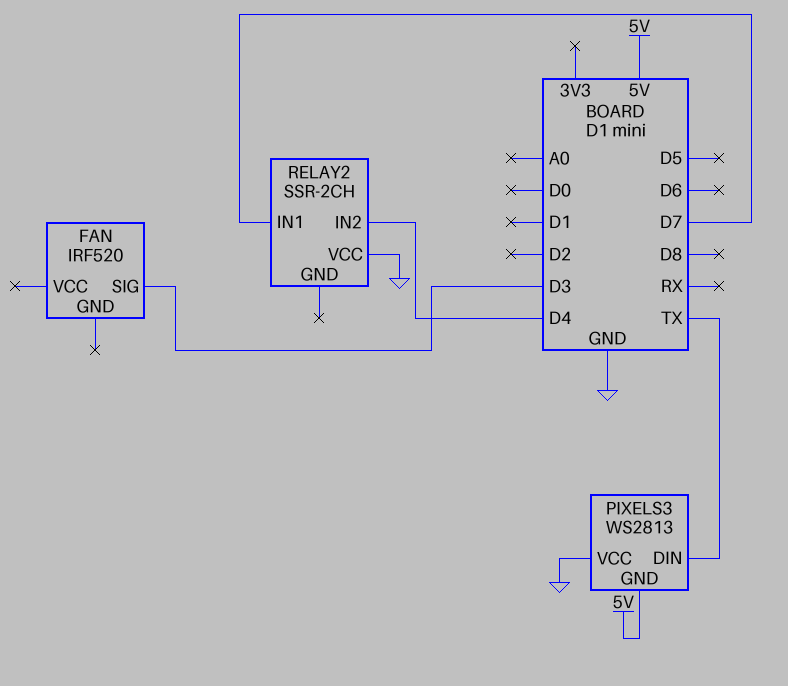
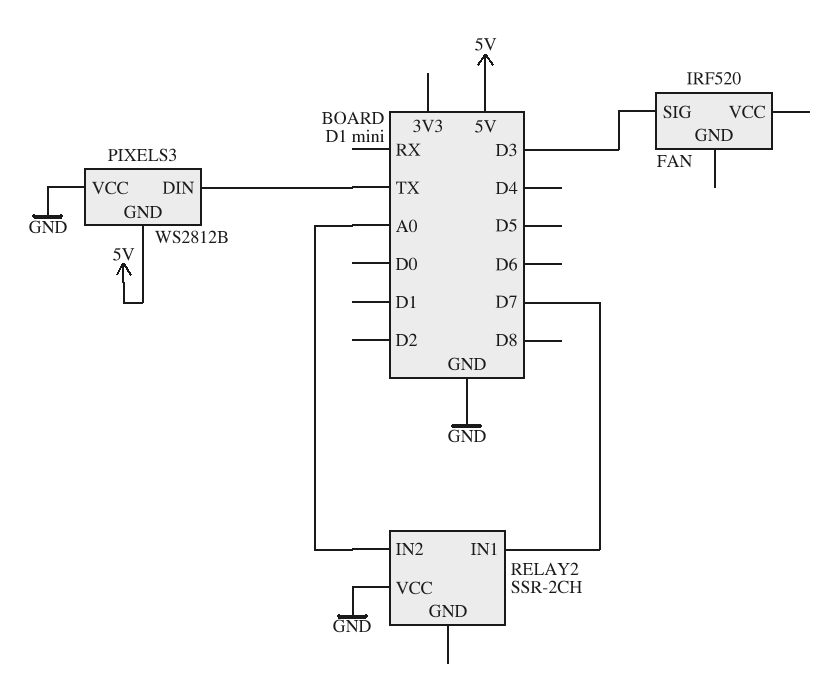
PIXELS3: WS2813 -> WS2812B
RELAY2 pin IN2: D4 -> A0

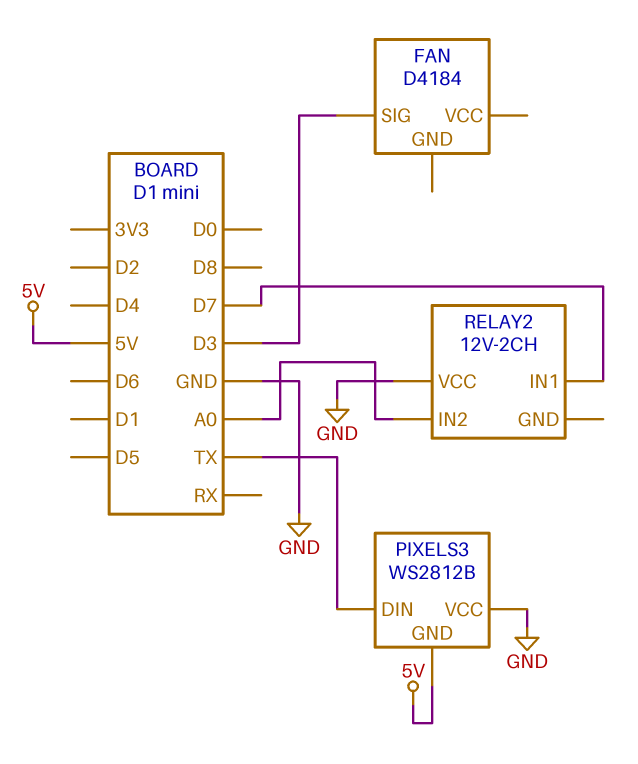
FAN: IRF520 -> D4184
RELAY2: SSR-2CH -> 12V-2CH

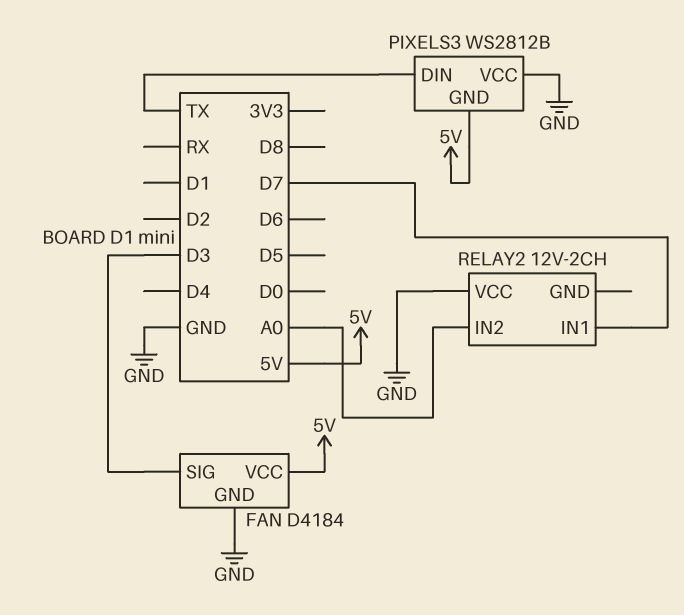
FAN pin GND: none -> GND
FAN pin VCC: none -> 5V

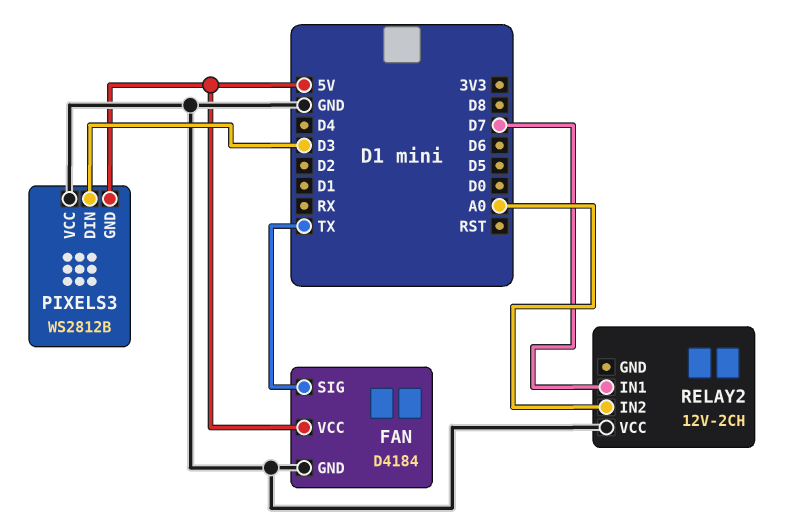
FAN pin SIG: D3 -> TX
PIXELS3 pin DIN: TX -> D3

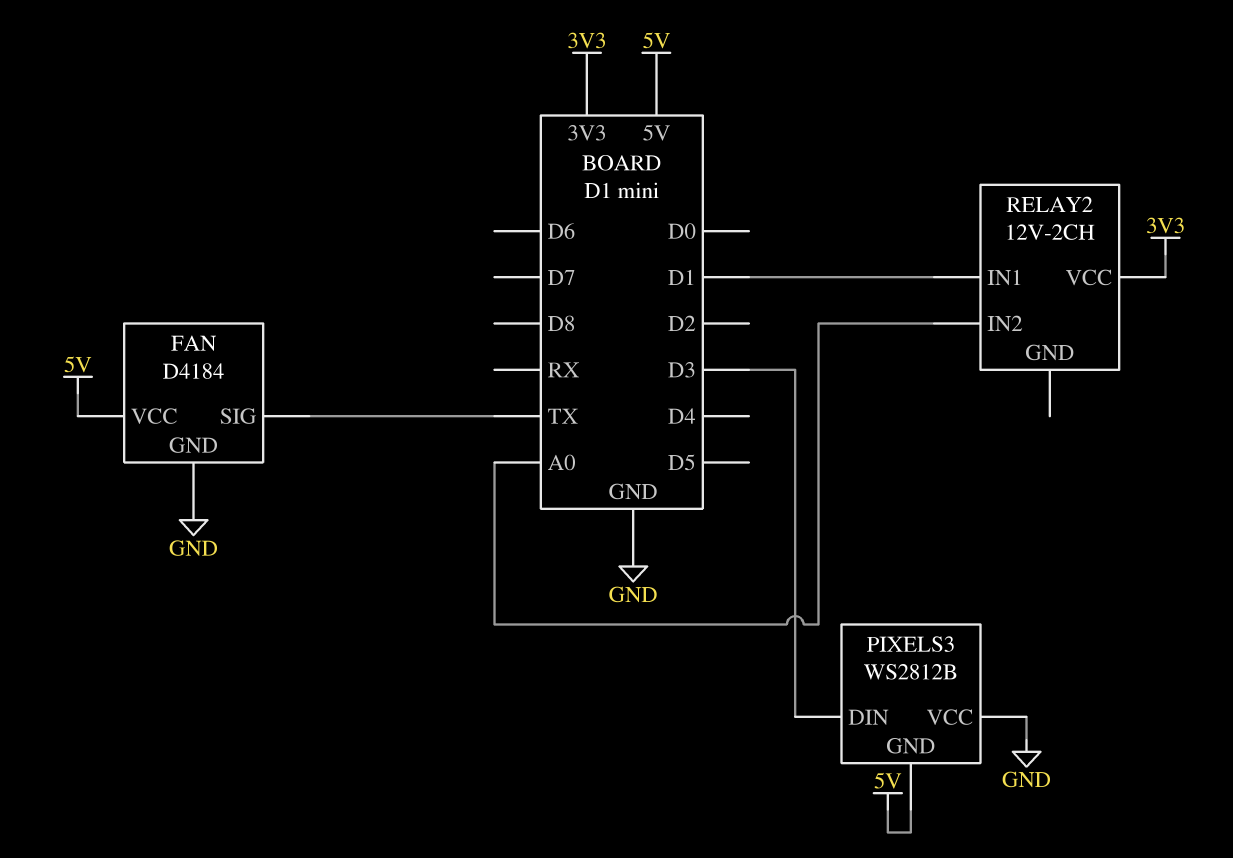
RELAY2 pin IN1: D7 -> D1
RELAY2 pin VCC: GND -> 3V3

